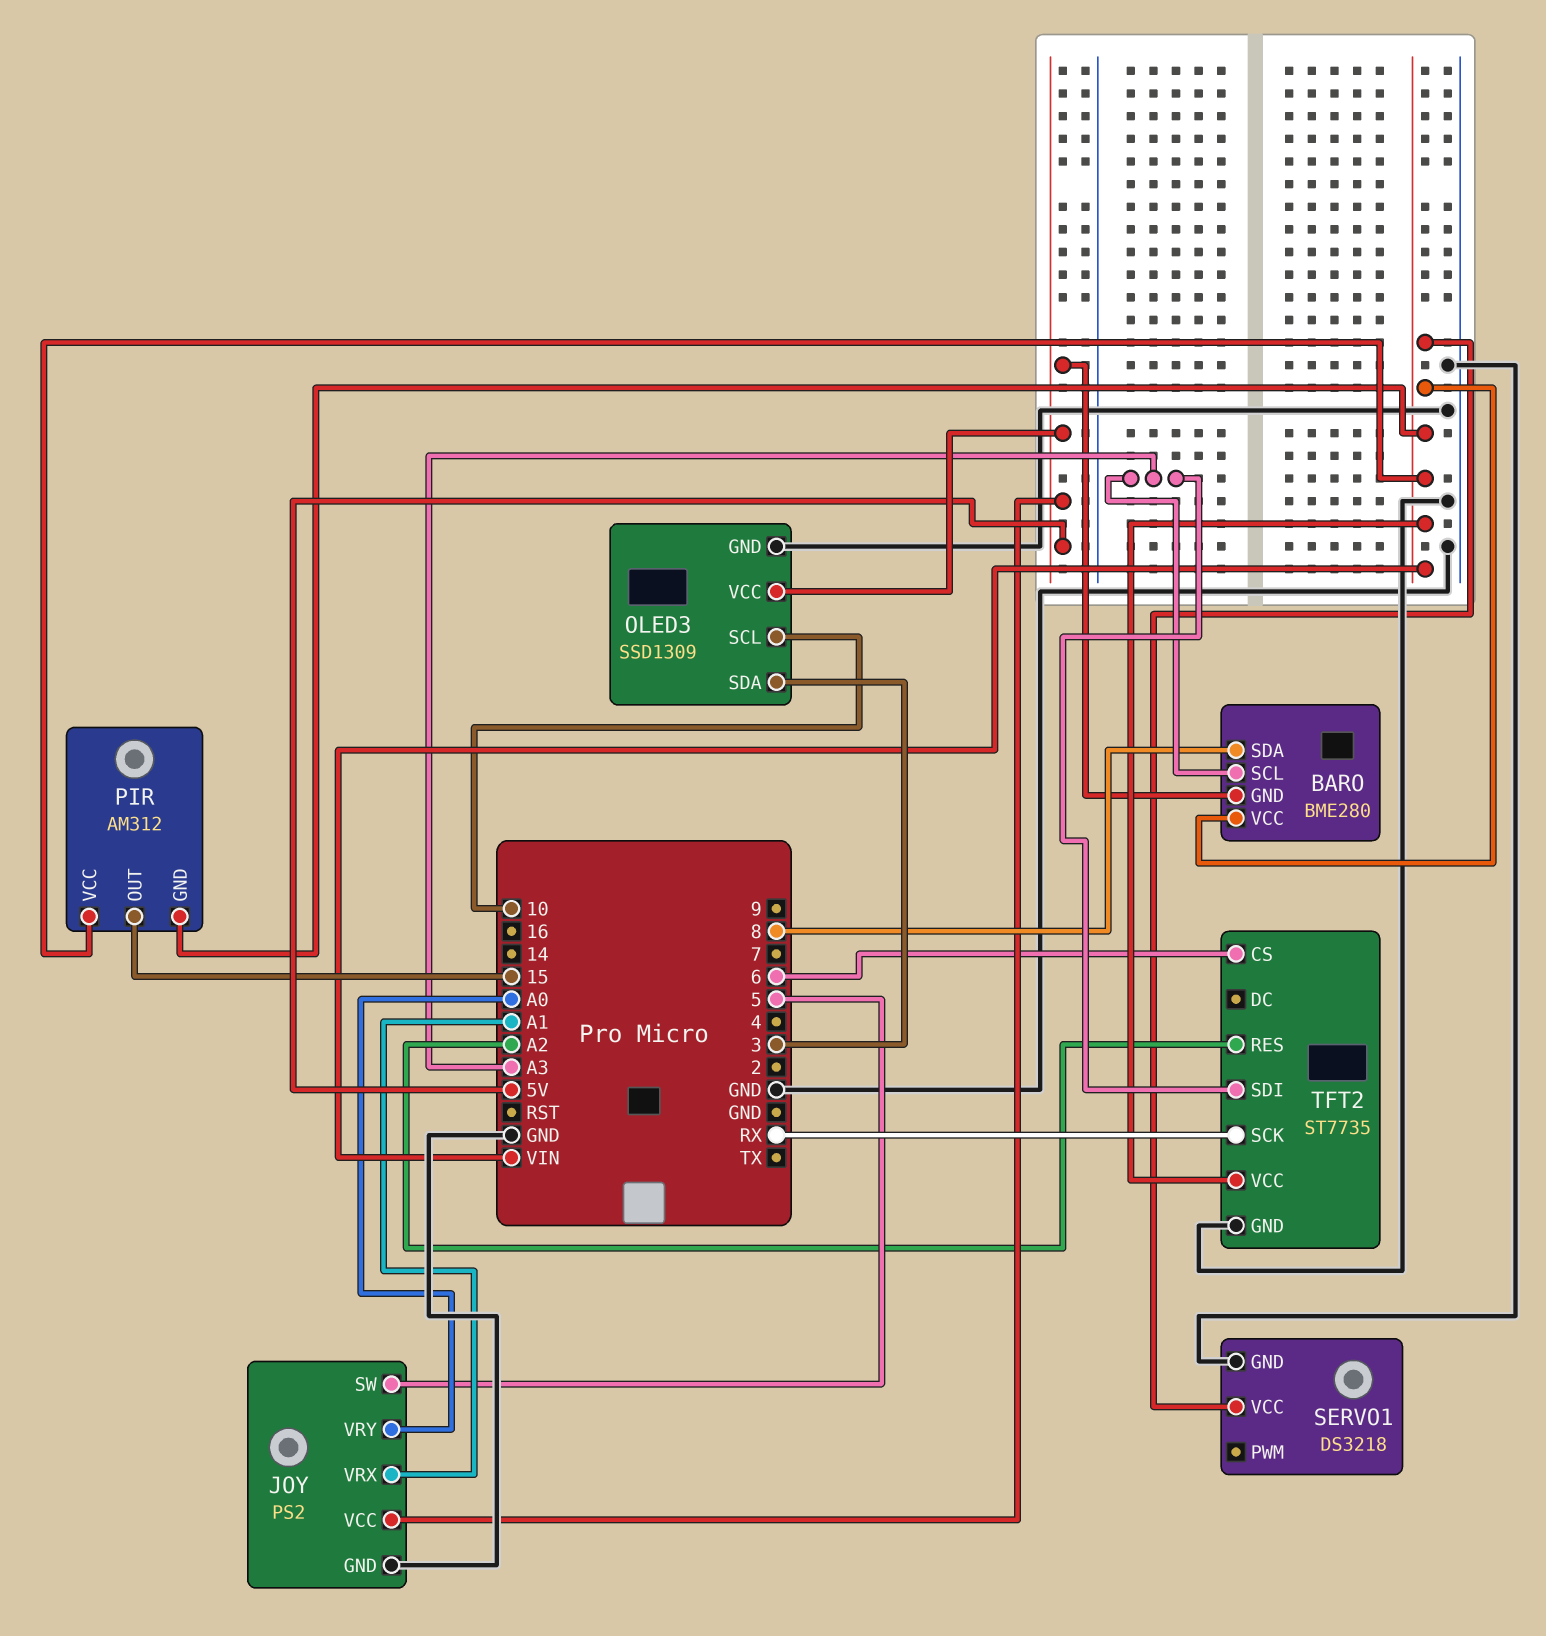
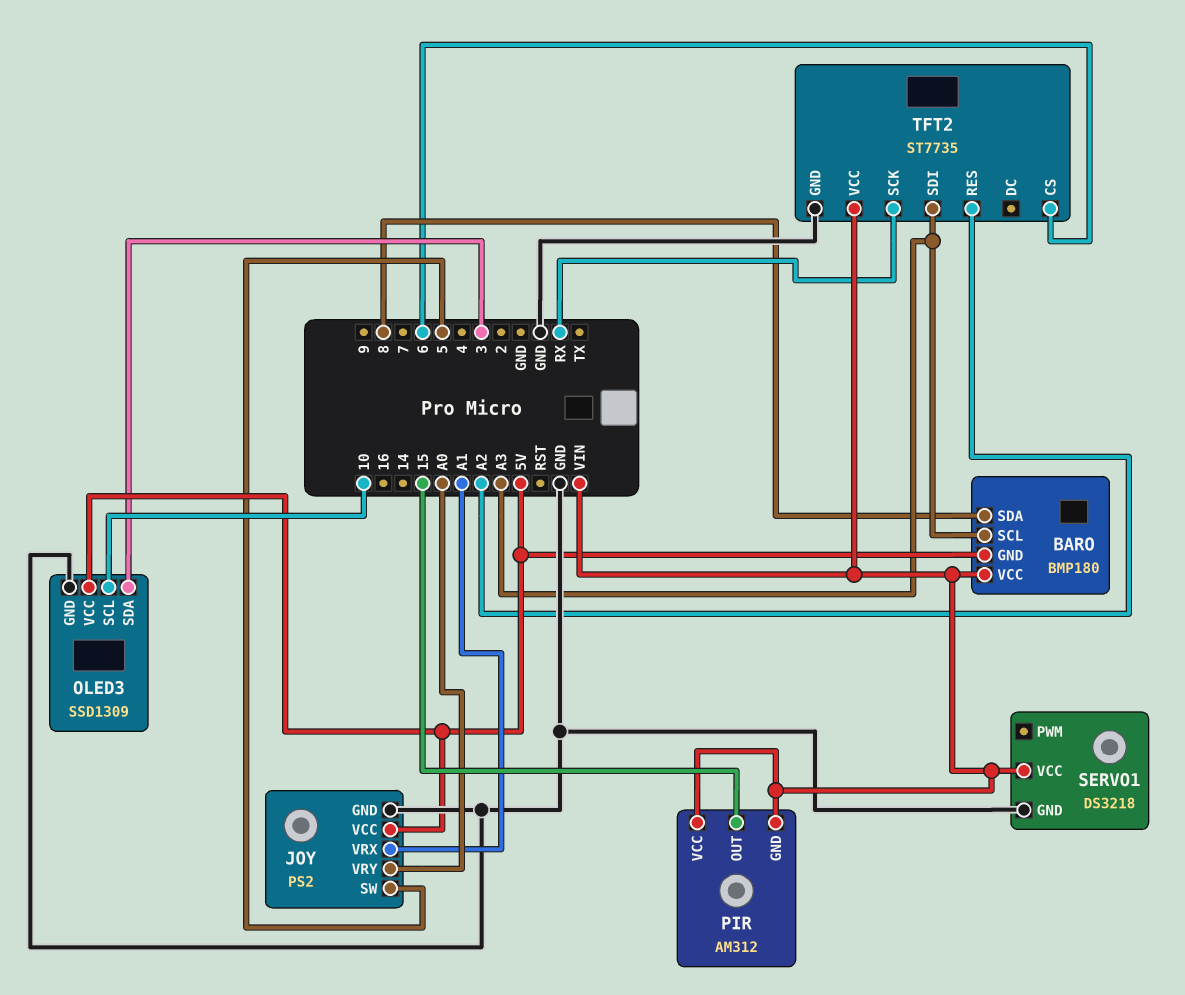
BARO: BME280 -> BMP180

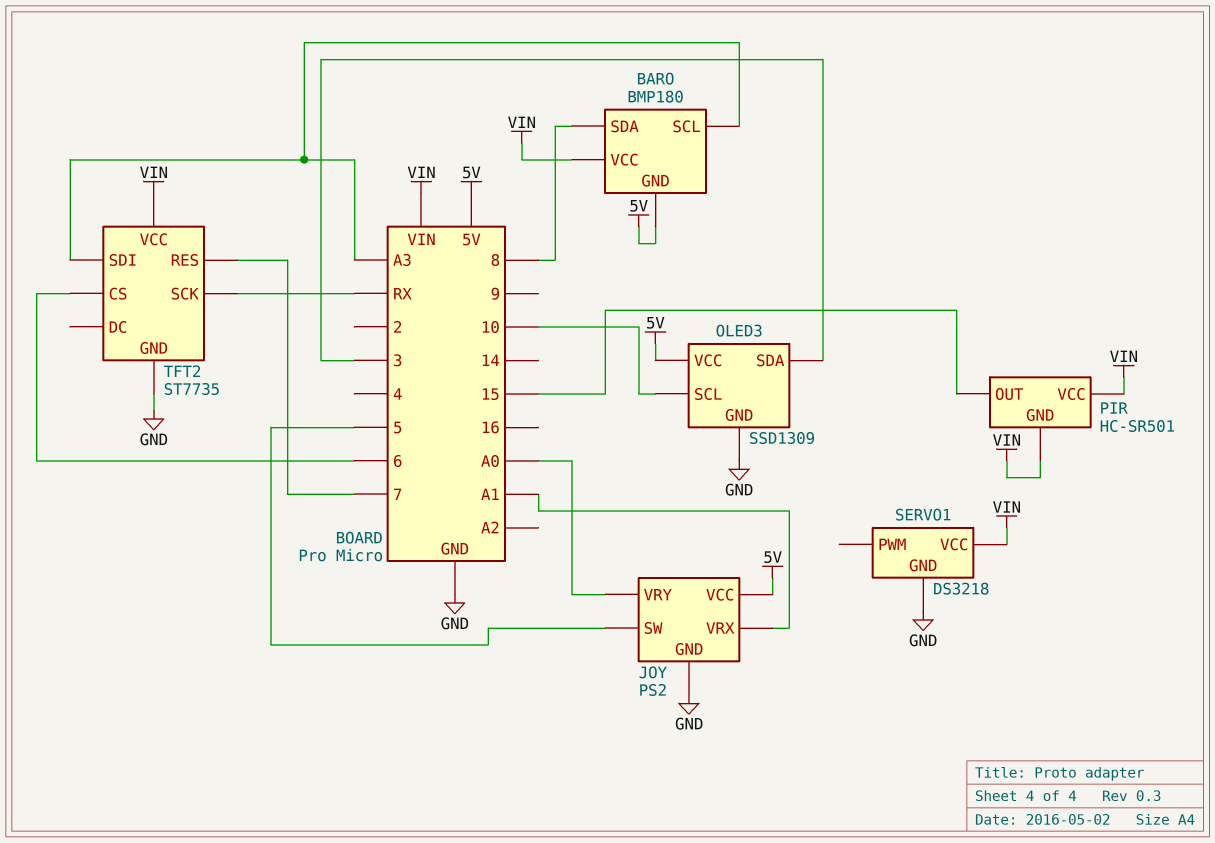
PIR: AM312 -> HC-SR501
TFT2 pin RES: A2 -> 7

